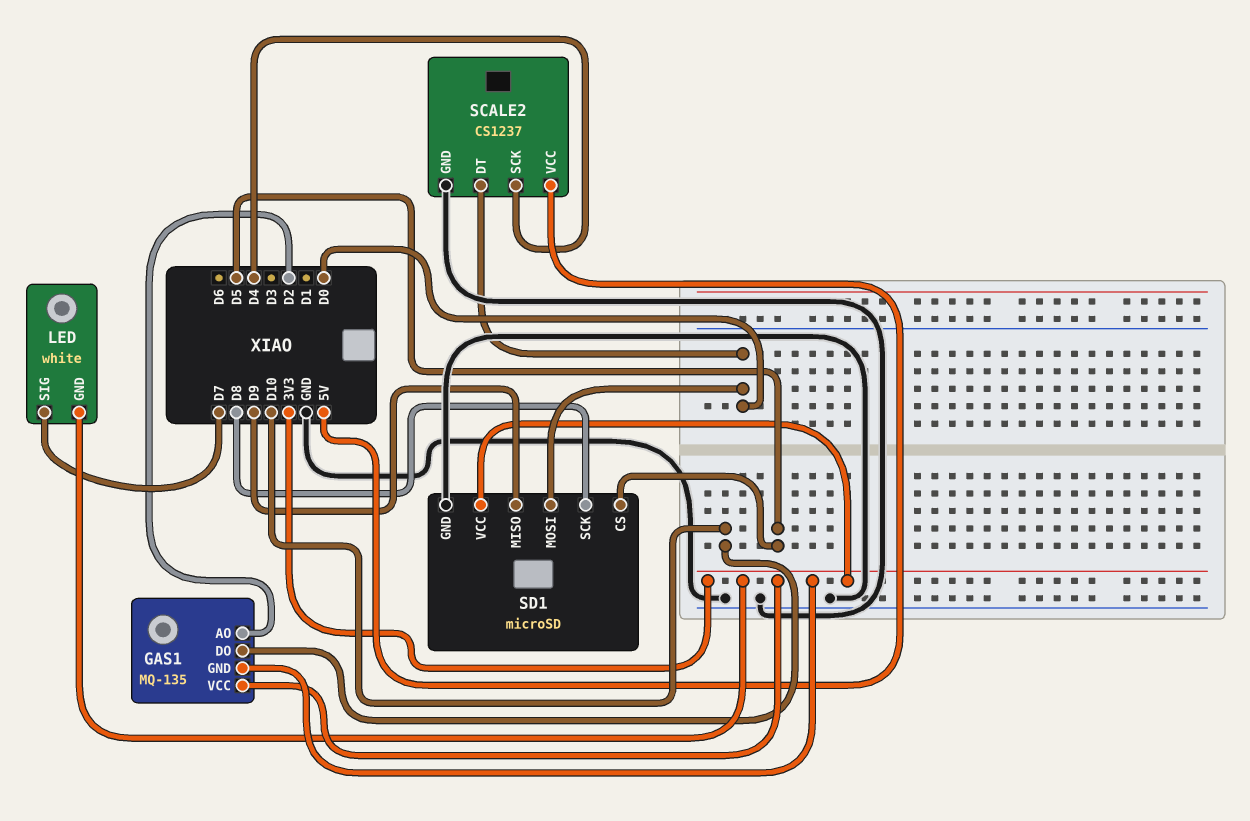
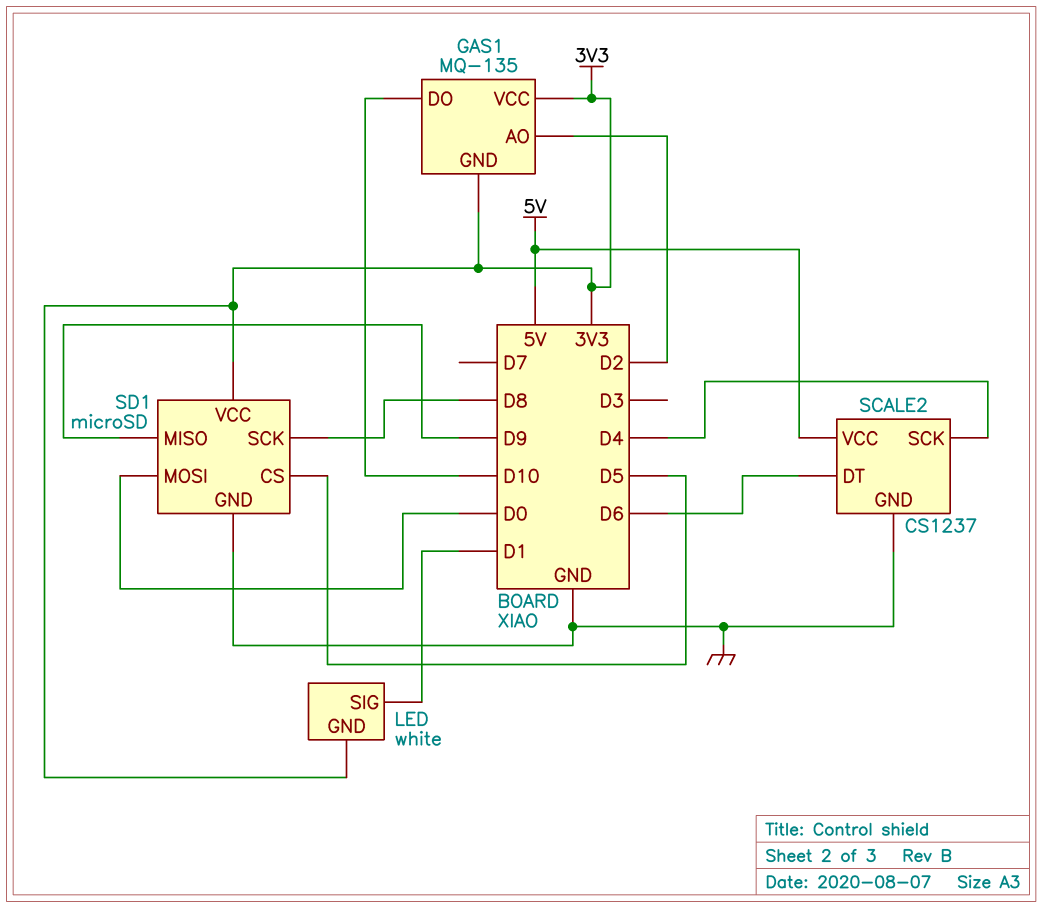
LED pin SIG: D7 -> D1
SCALE2 pin DT: D0 -> D6

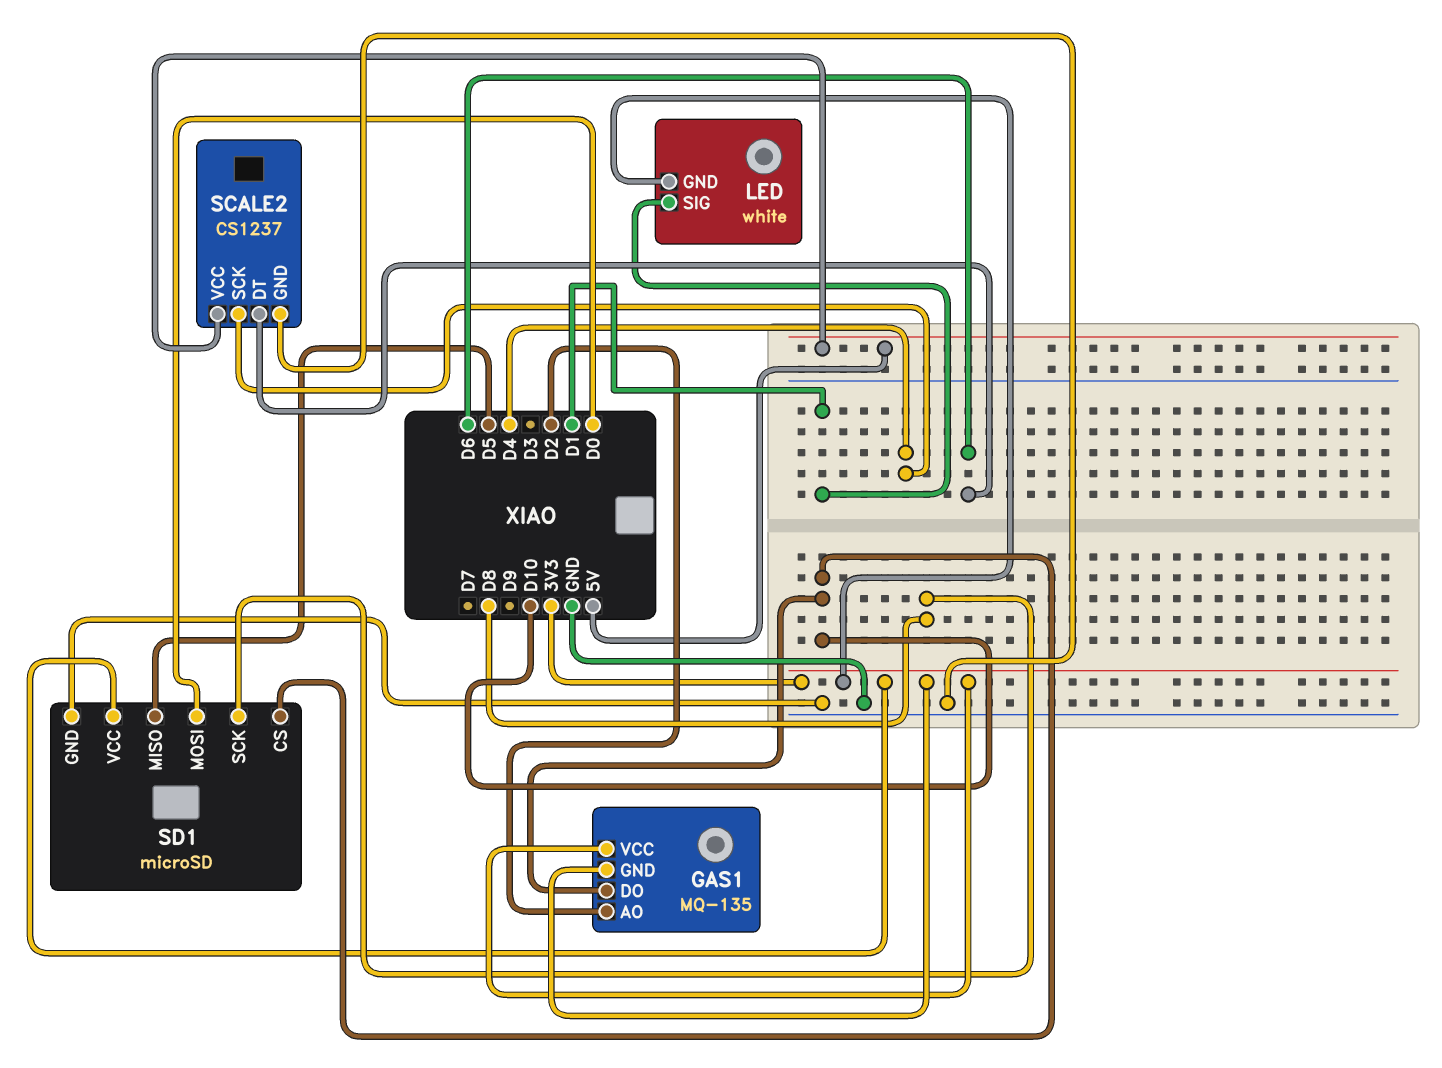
SD1 pin CS: D5 -> D10
SD1 pin MISO: D9 -> D5

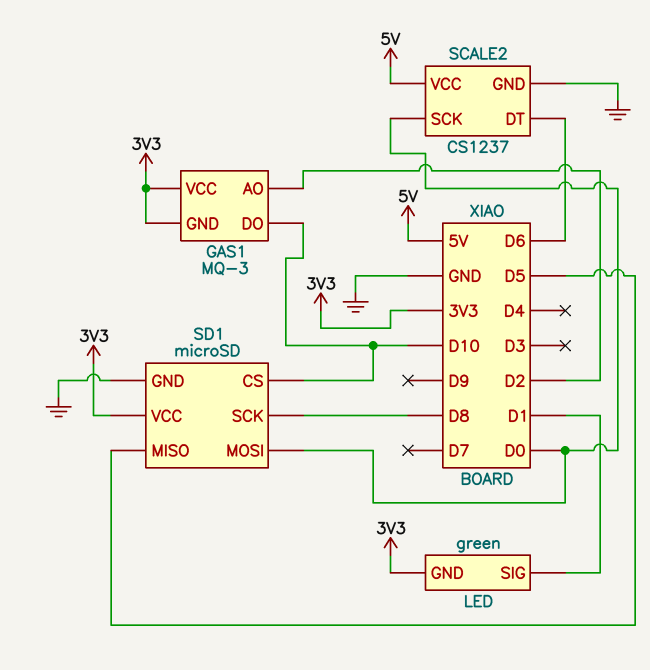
GAS1: MQ-135 -> MQ-3
LED: white -> green
SCALE2 pin SCK: D4 -> D0

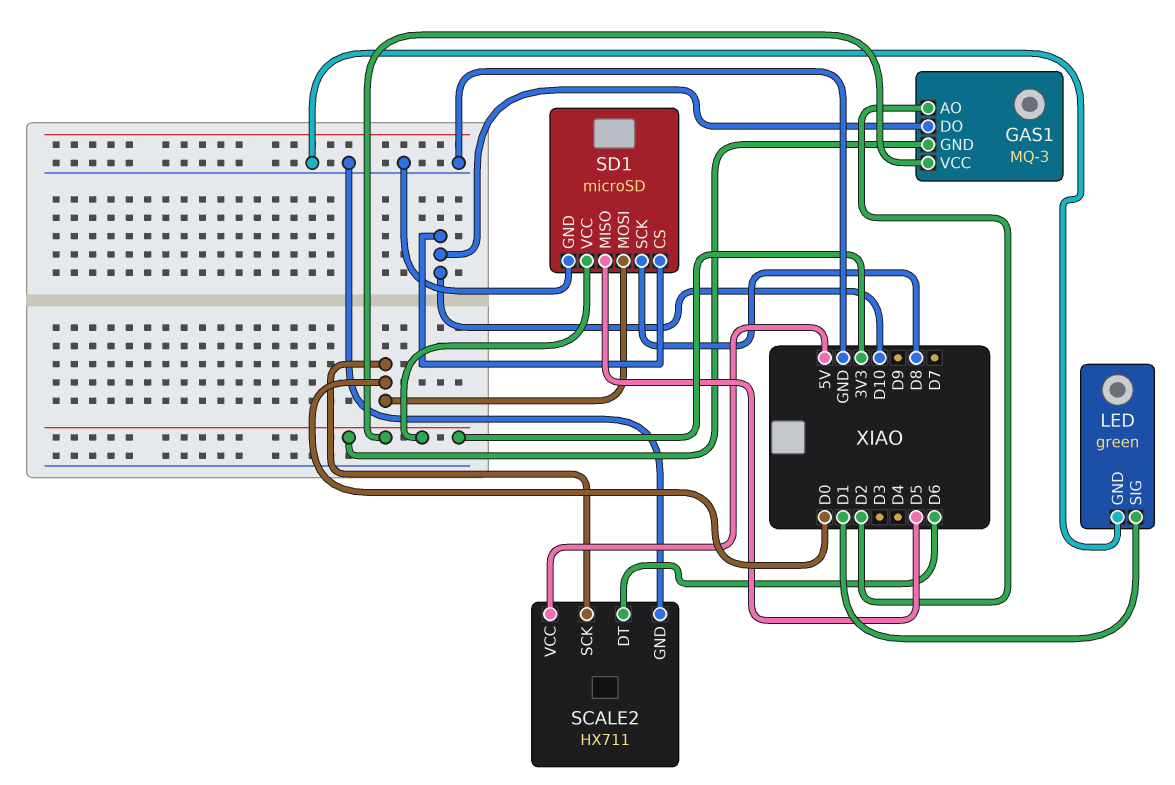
LED pin GND: 3V3 -> GND
SCALE2: CS1237 -> HX711

